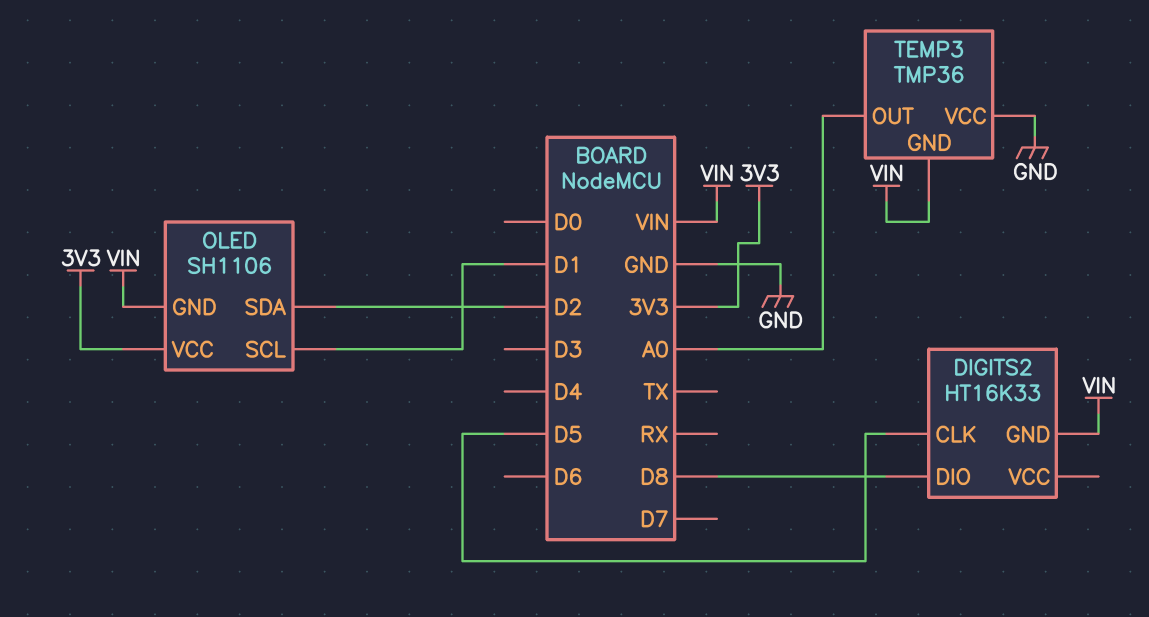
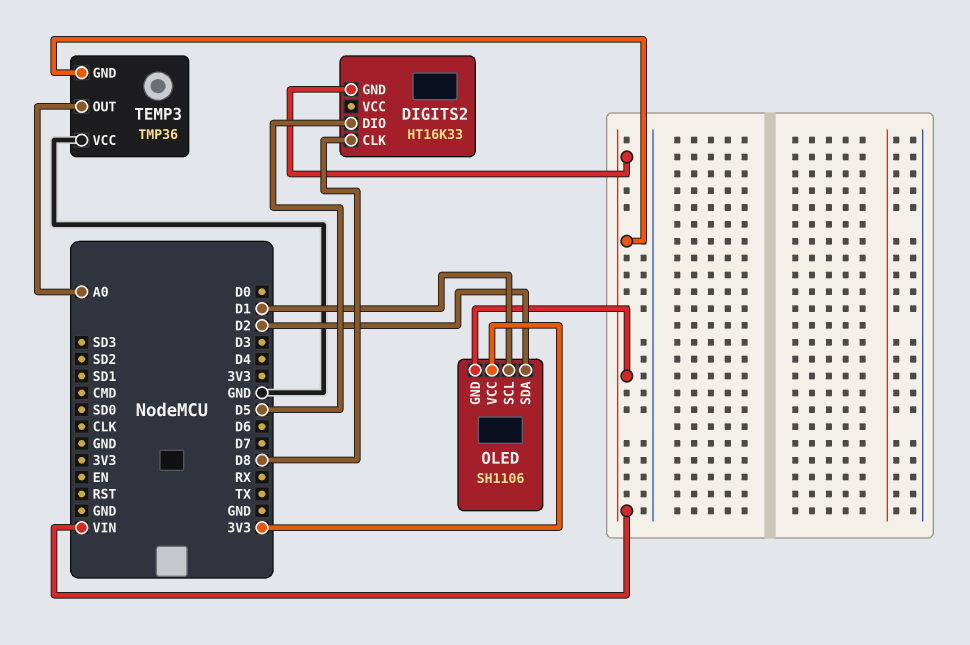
DIGITS2 pin CLK: D5 -> D8
DIGITS2 pin DIO: D8 -> D5

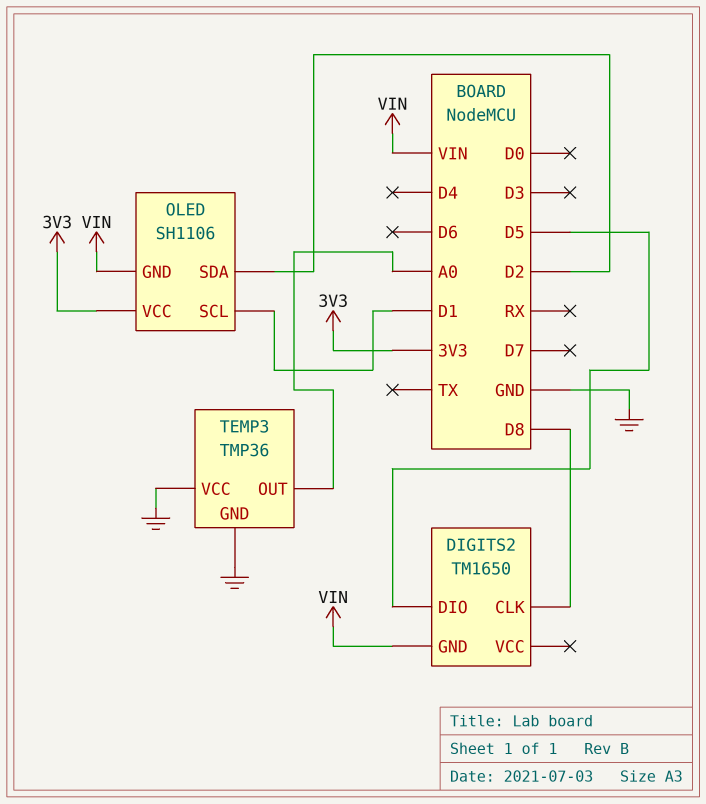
DIGITS2: HT16K33 -> TM1650
TEMP3 pin GND: VIN -> GND

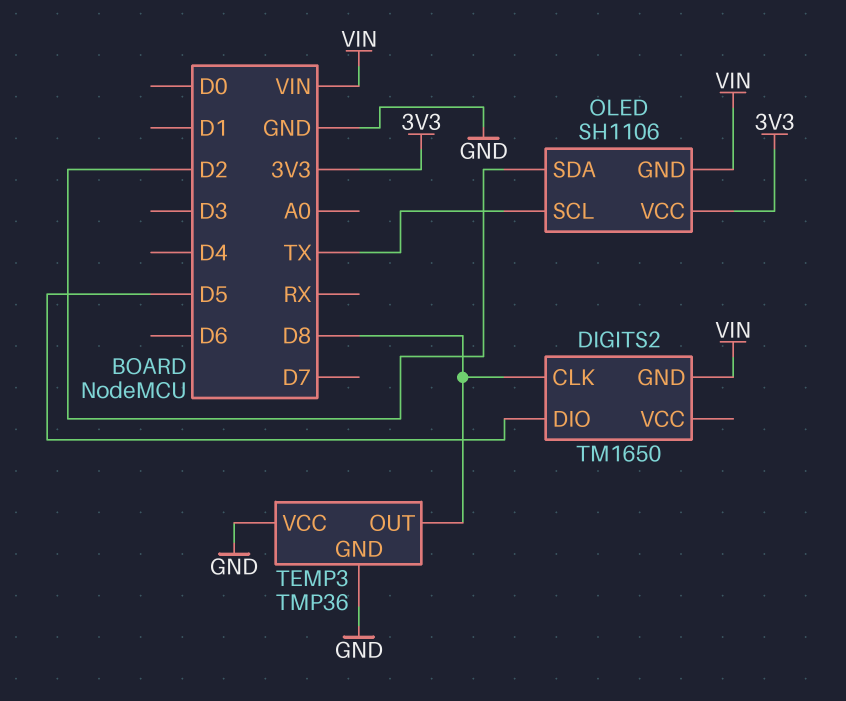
OLED pin SCL: D1 -> TX
TEMP3 pin OUT: A0 -> D8

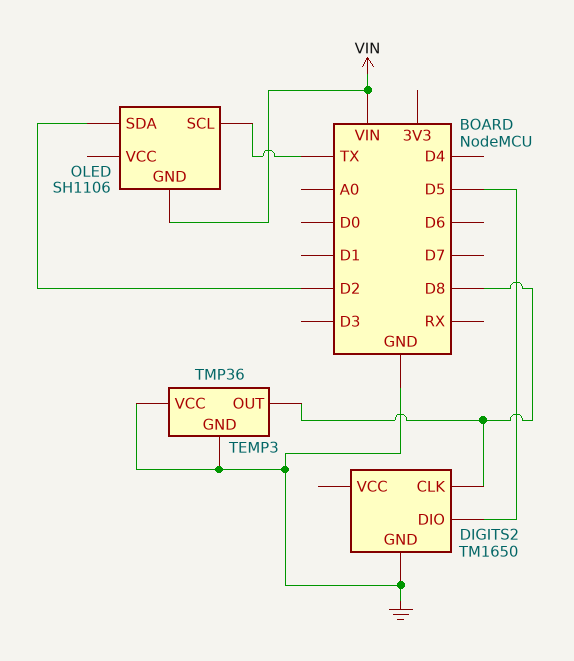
DIGITS2 pin GND: VIN -> GND
OLED pin VCC: 3V3 -> none

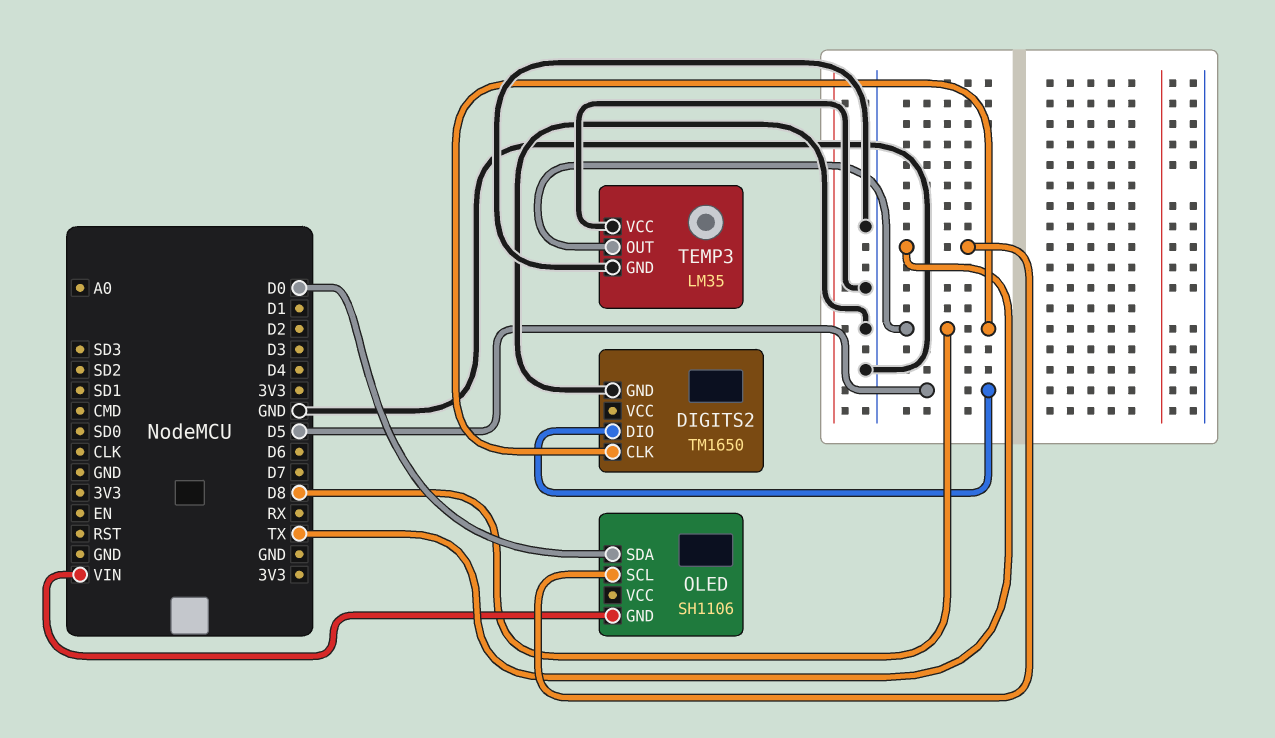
OLED pin SDA: D2 -> D0
TEMP3: TMP36 -> LM35

